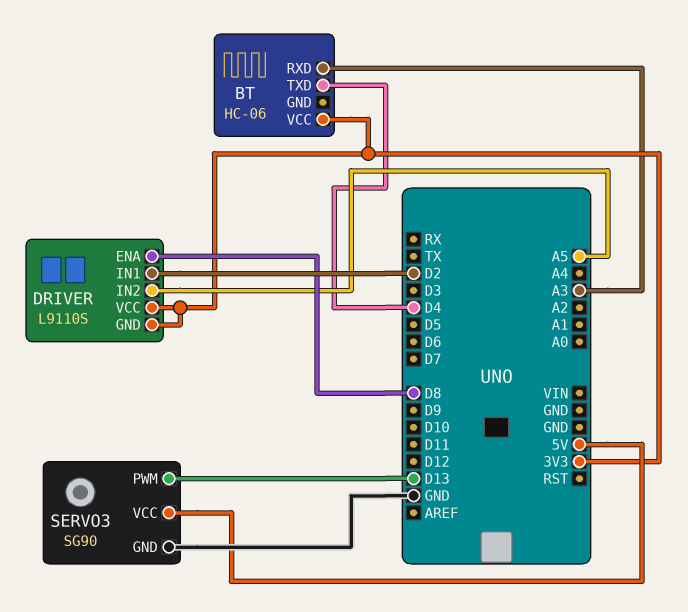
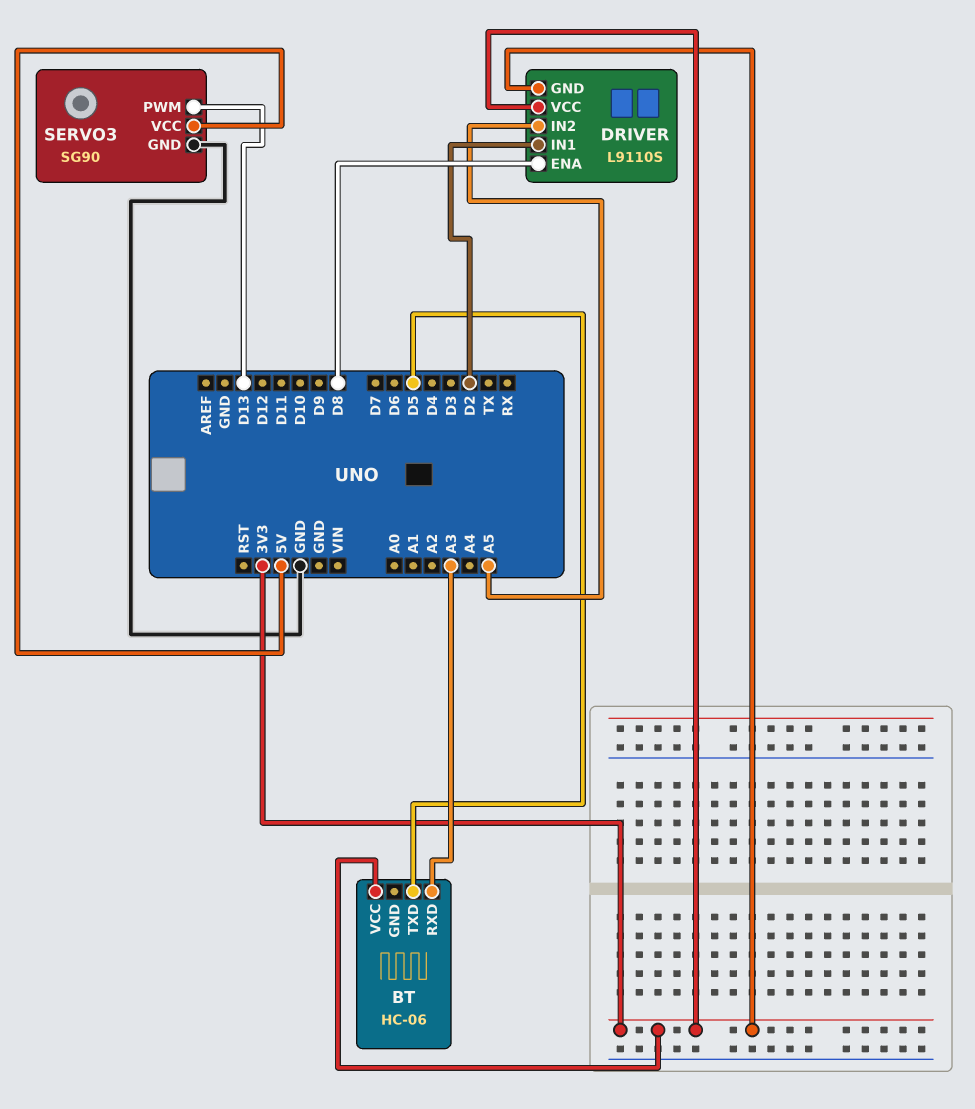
BT pin TXD: D4 -> D5

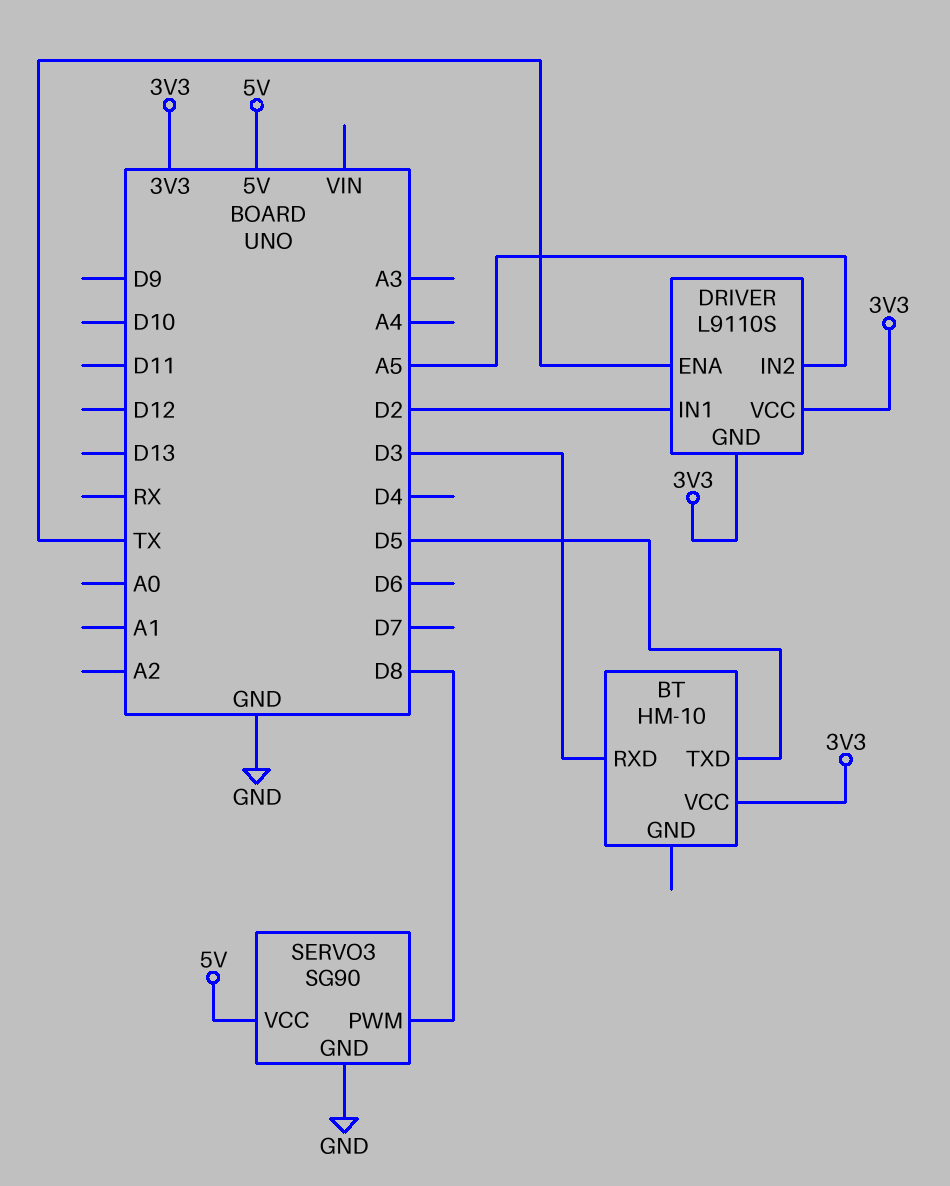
BT: HC-06 -> HM-10
BT pin RXD: A3 -> D3
DRIVER pin ENA: D8 -> TX
SERVO3 pin PWM: D13 -> D8

